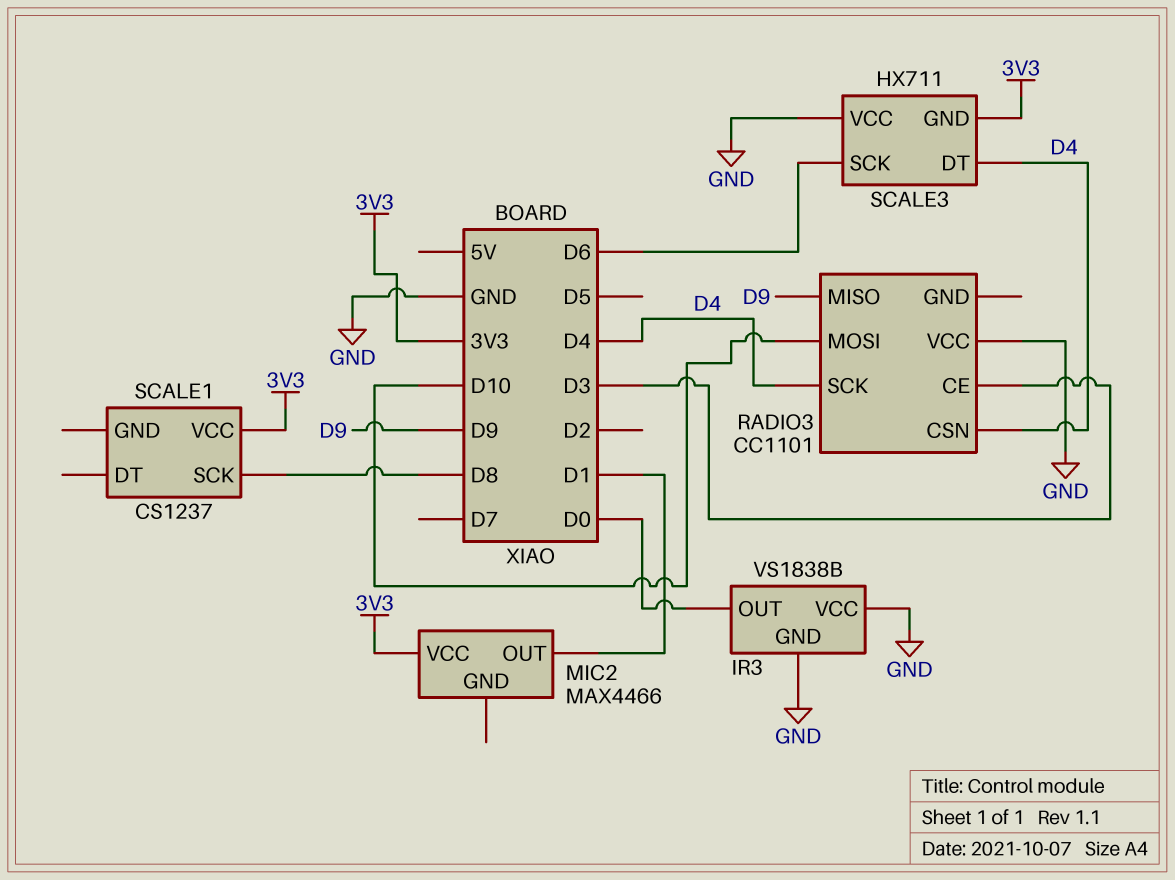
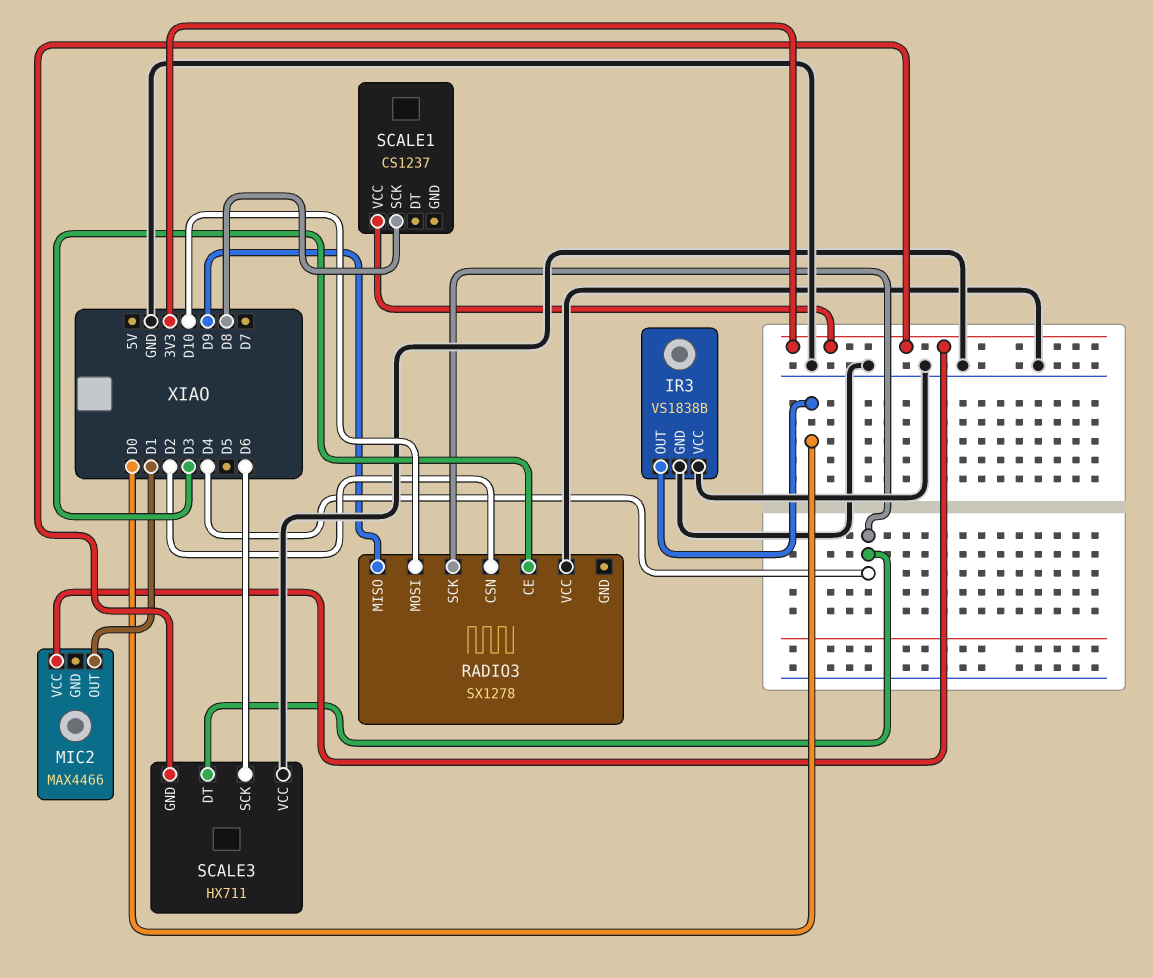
RADIO3: CC1101 -> SX1278
RADIO3 pin CSN: D4 -> D2

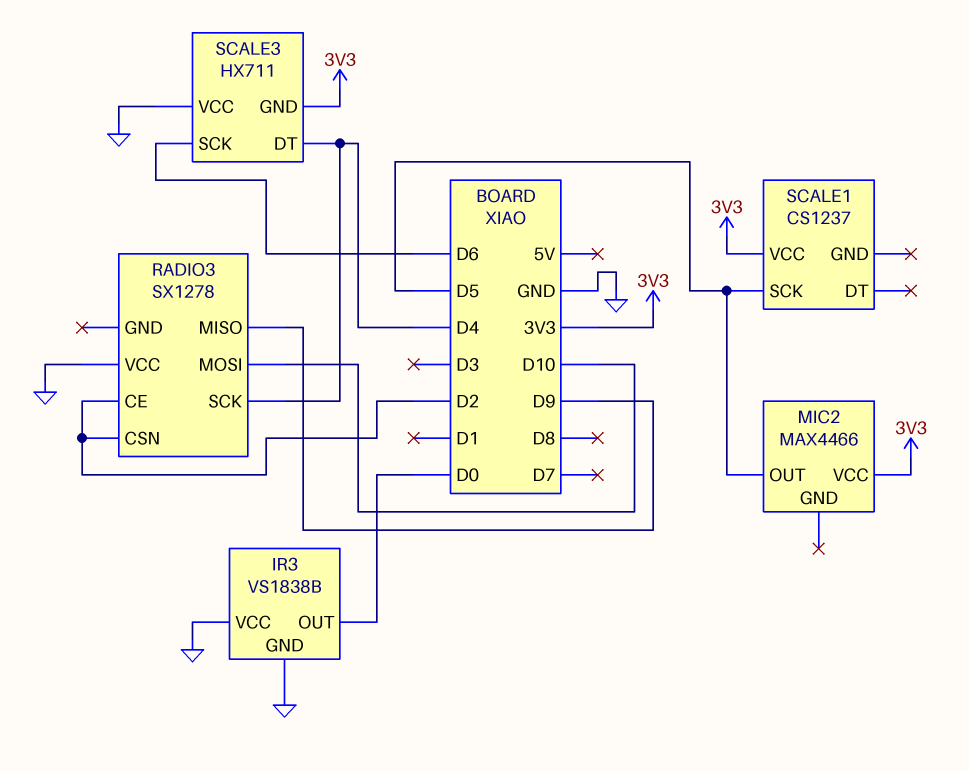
MIC2 pin OUT: D1 -> D5
RADIO3 pin CE: D3 -> D2
SCALE1 pin SCK: D8 -> D5

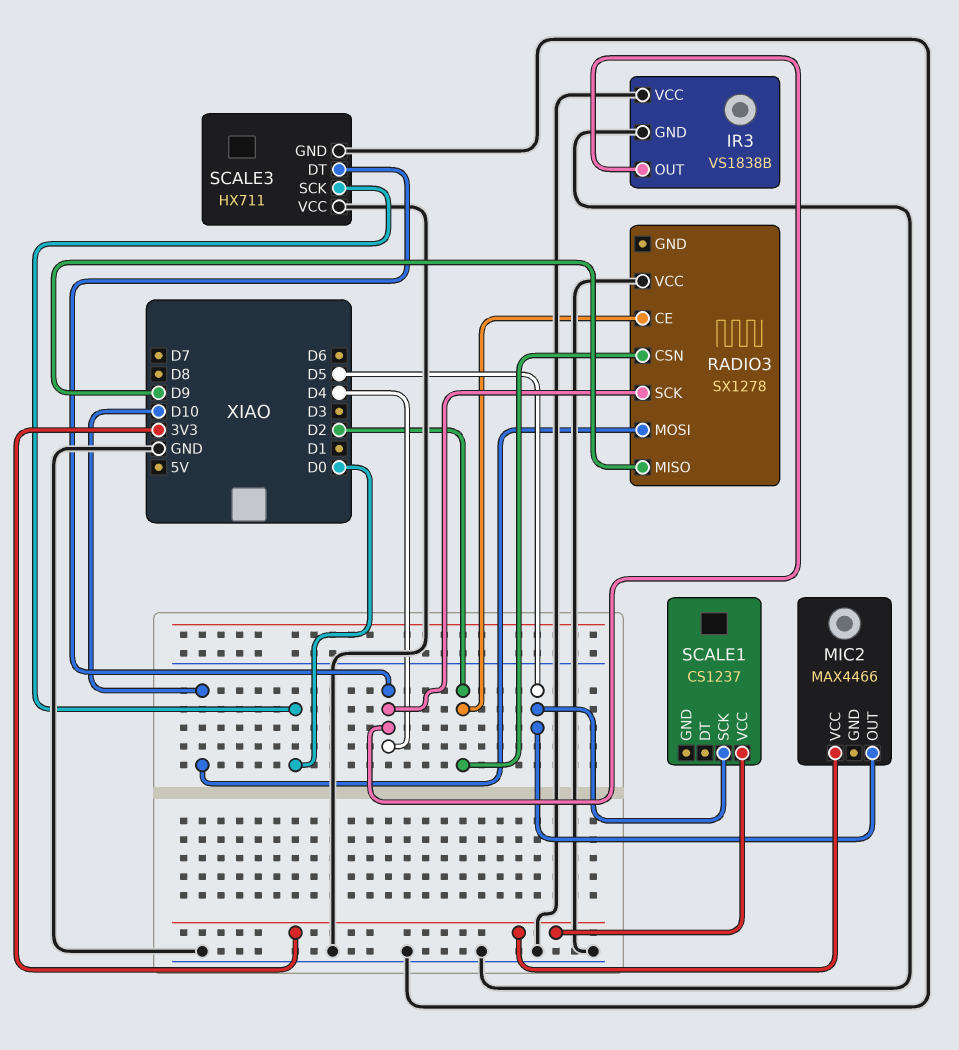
IR3 pin OUT: D0 -> D4
SCALE3 pin GND: 3V3 -> GND
SCALE3 pin SCK: D6 -> D0

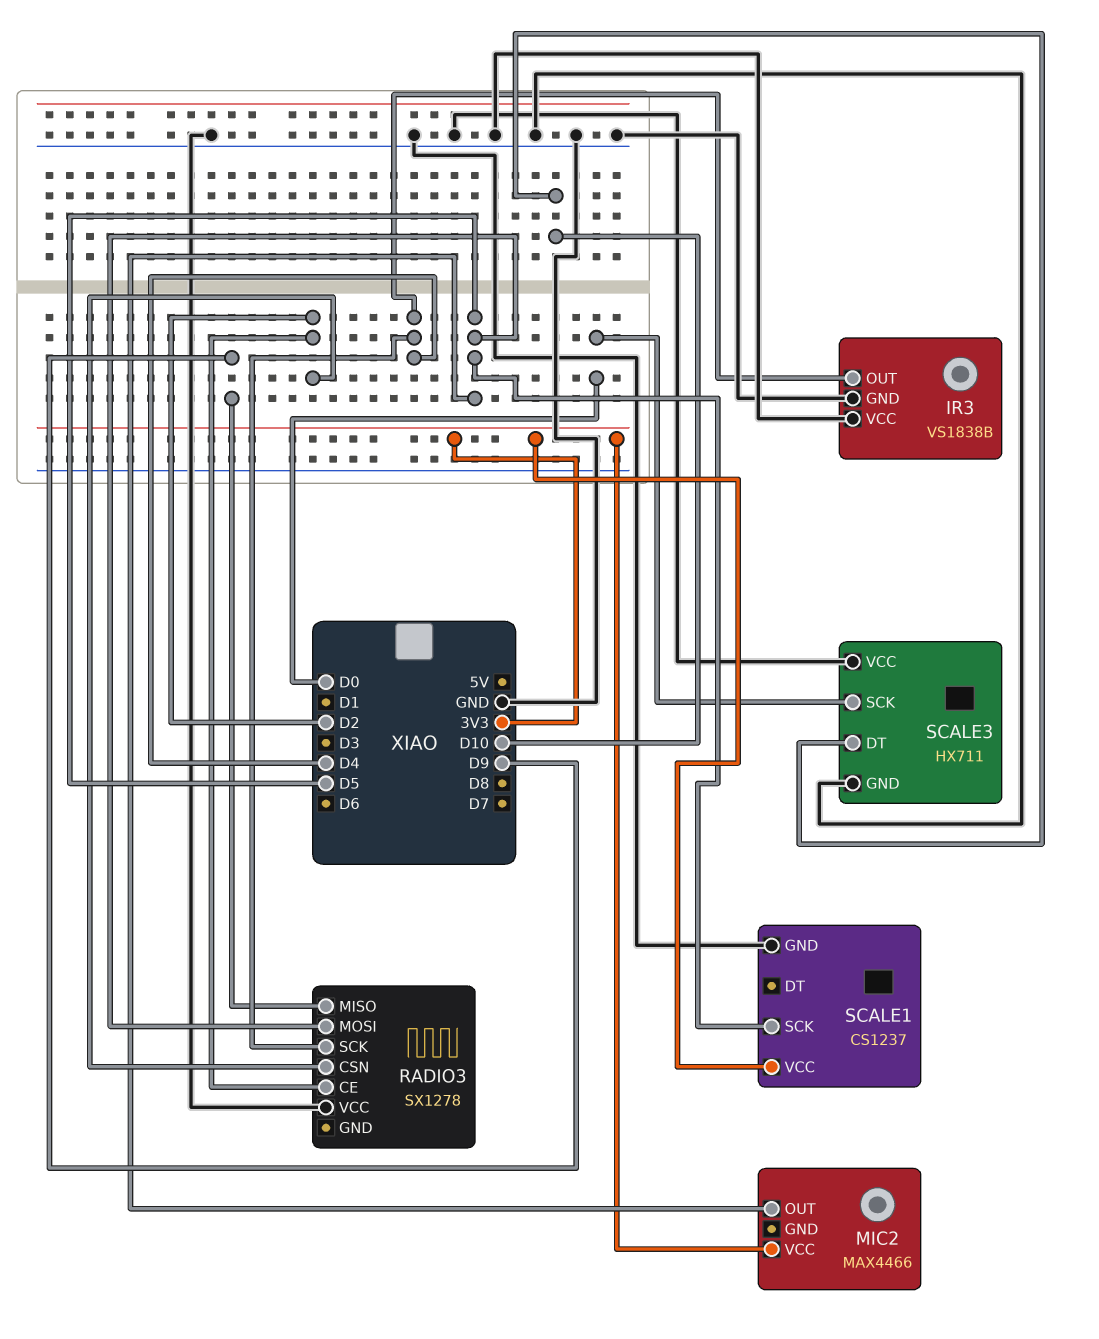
RADIO3 pin MOSI: D10 -> D5
SCALE1 pin GND: none -> GND
SCALE3 pin DT: D4 -> D10

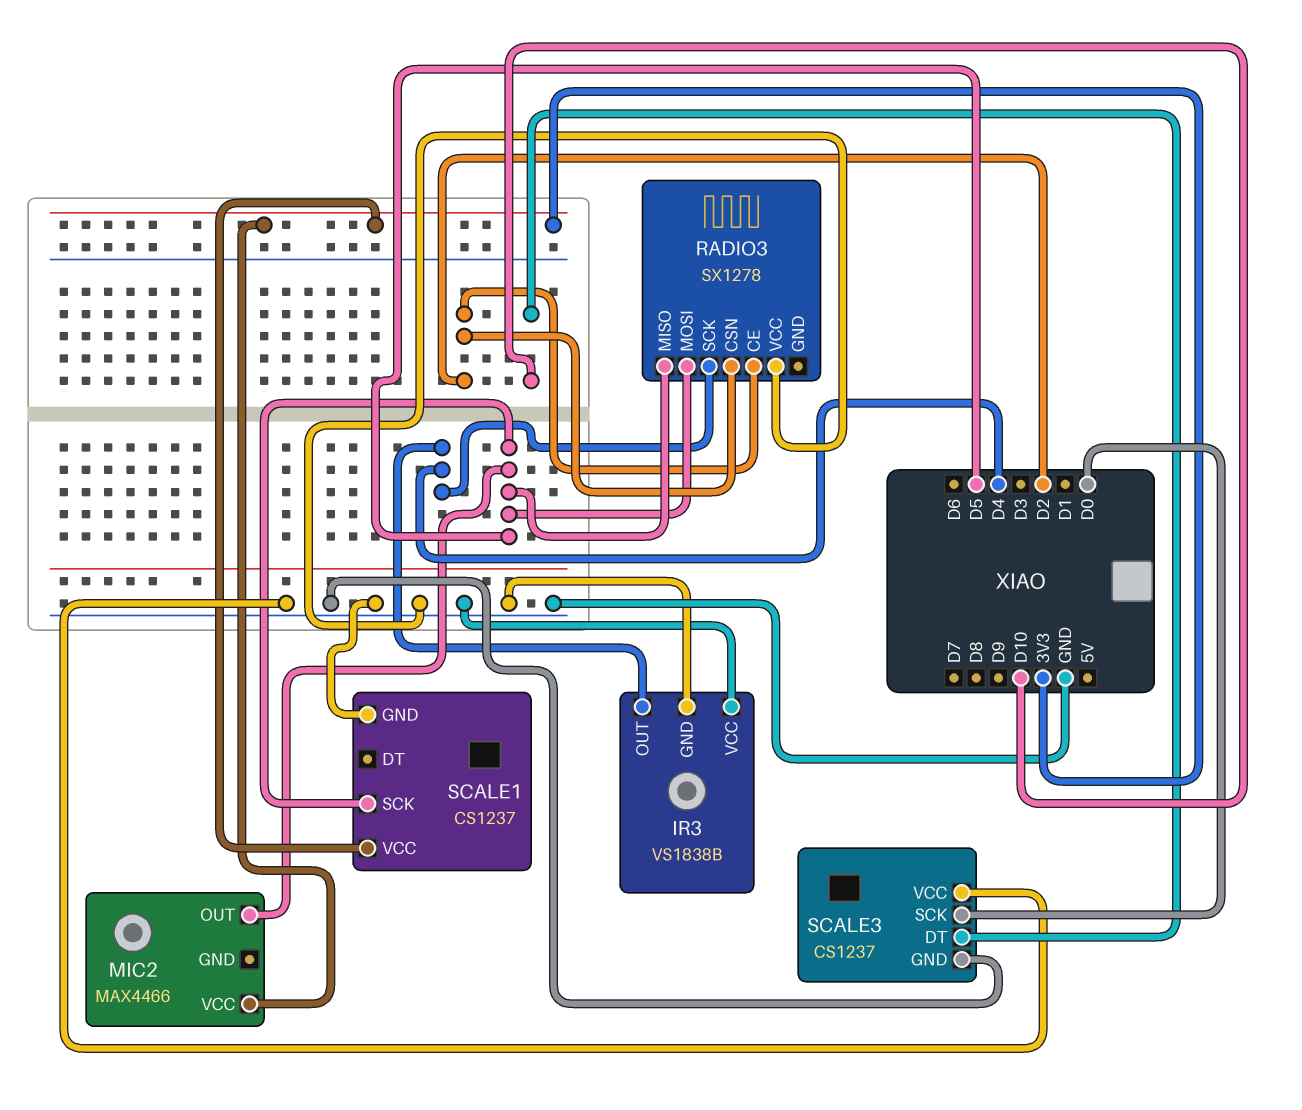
RADIO3 pin MISO: D9 -> D5
SCALE3: HX711 -> CS1237

